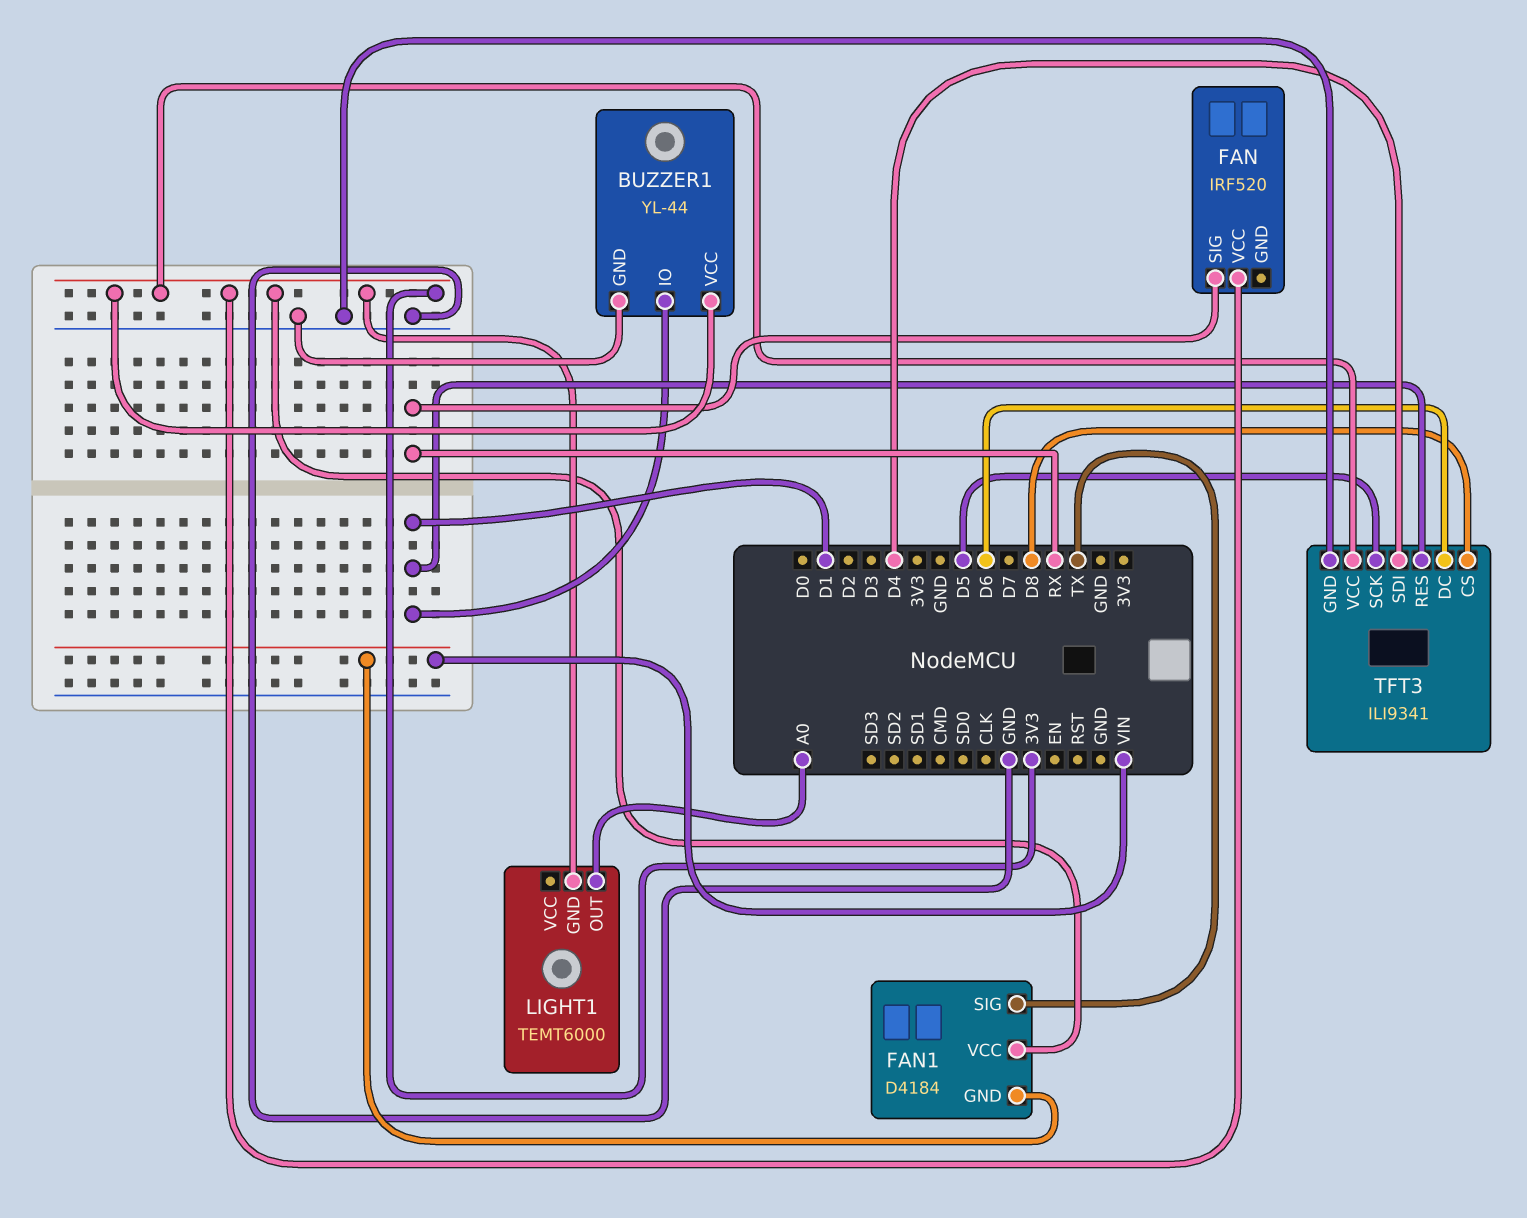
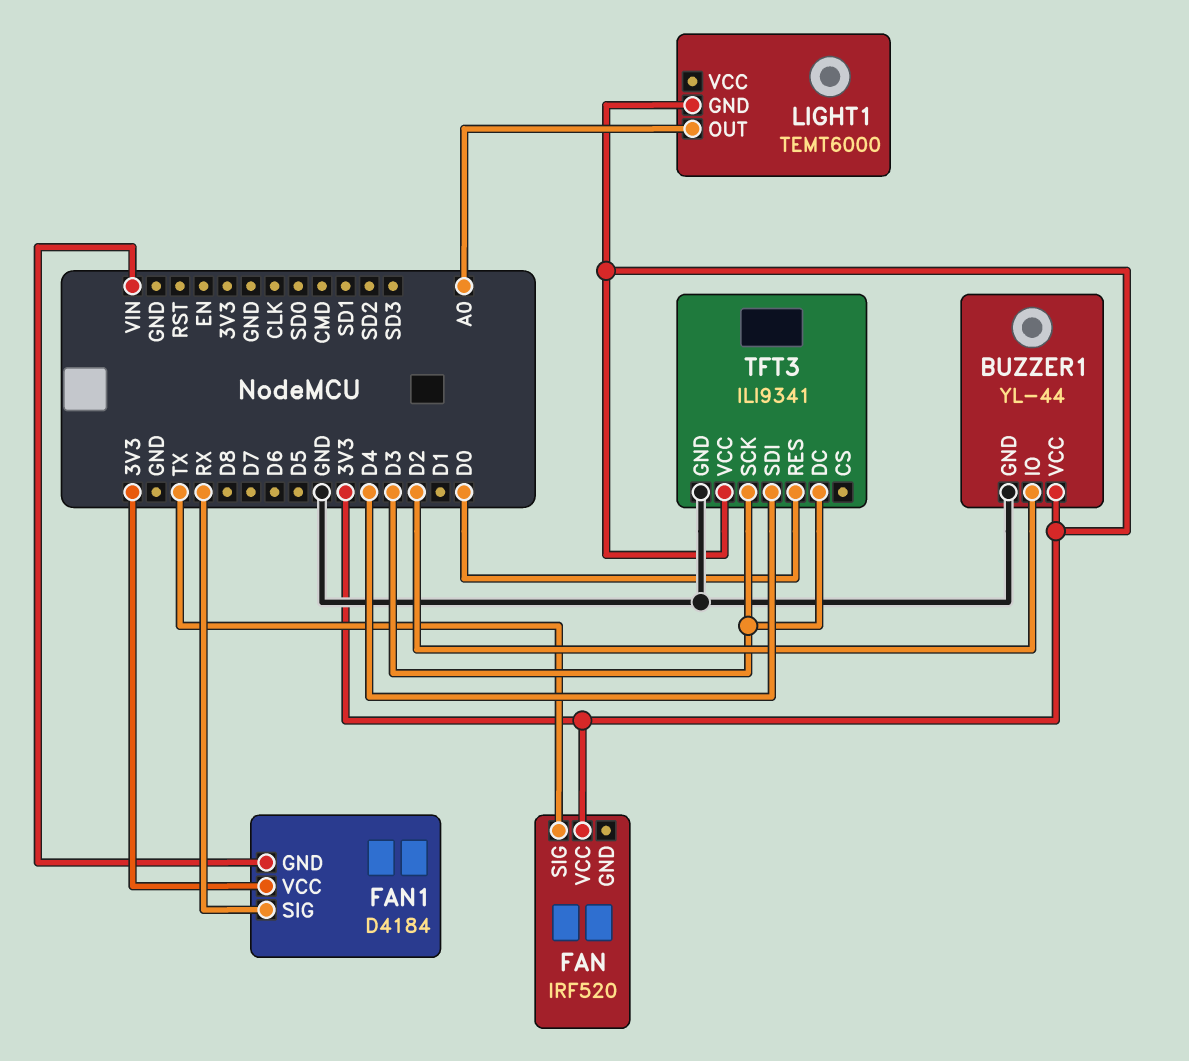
BUZZER1 pin IO: D1 -> D2
FAN pin SIG: RX -> TX
FAN1 pin SIG: TX -> RX
TFT3 pin CS: D8 -> none
TFT3 pin DC: D6 -> D3
TFT3 pin RES: D1 -> D0
TFT3 pin SCK: D5 -> D3

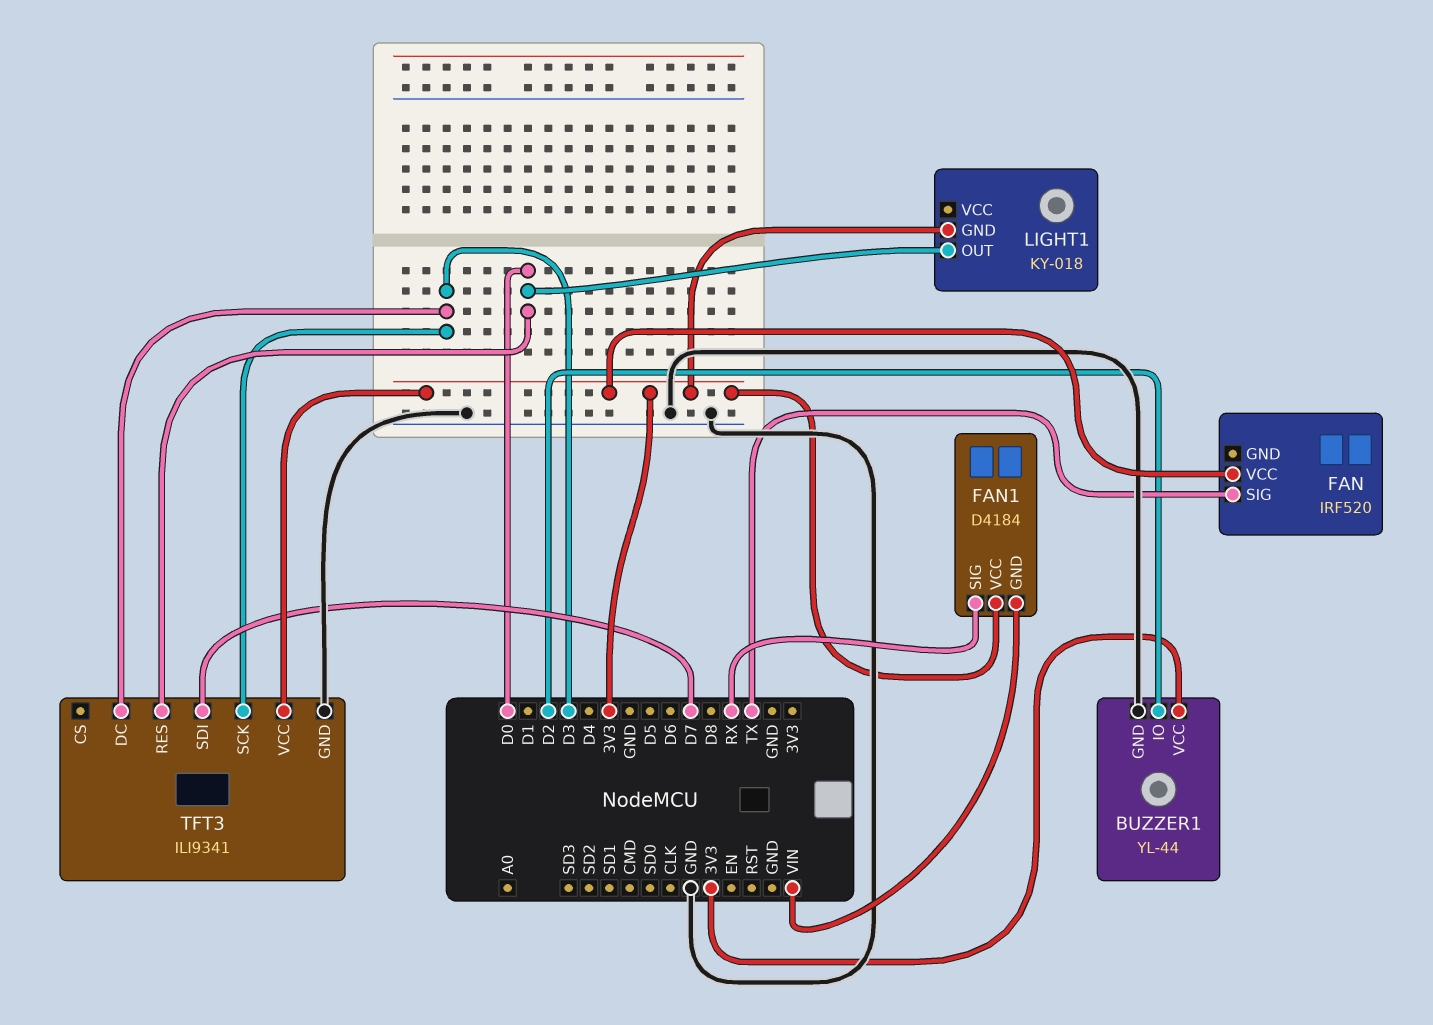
LIGHT1: TEMT6000 -> KY-018
LIGHT1 pin OUT: A0 -> D0
TFT3 pin SDI: D4 -> D7

